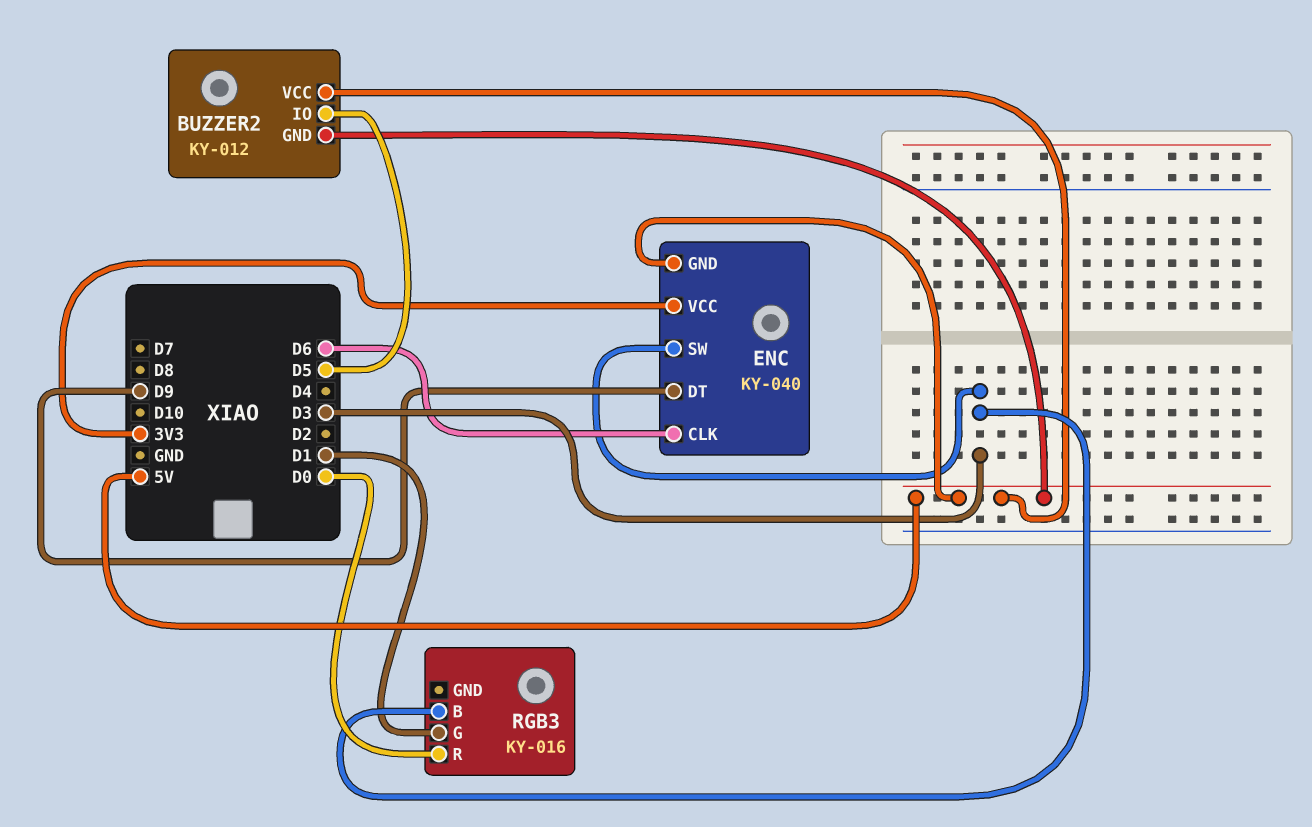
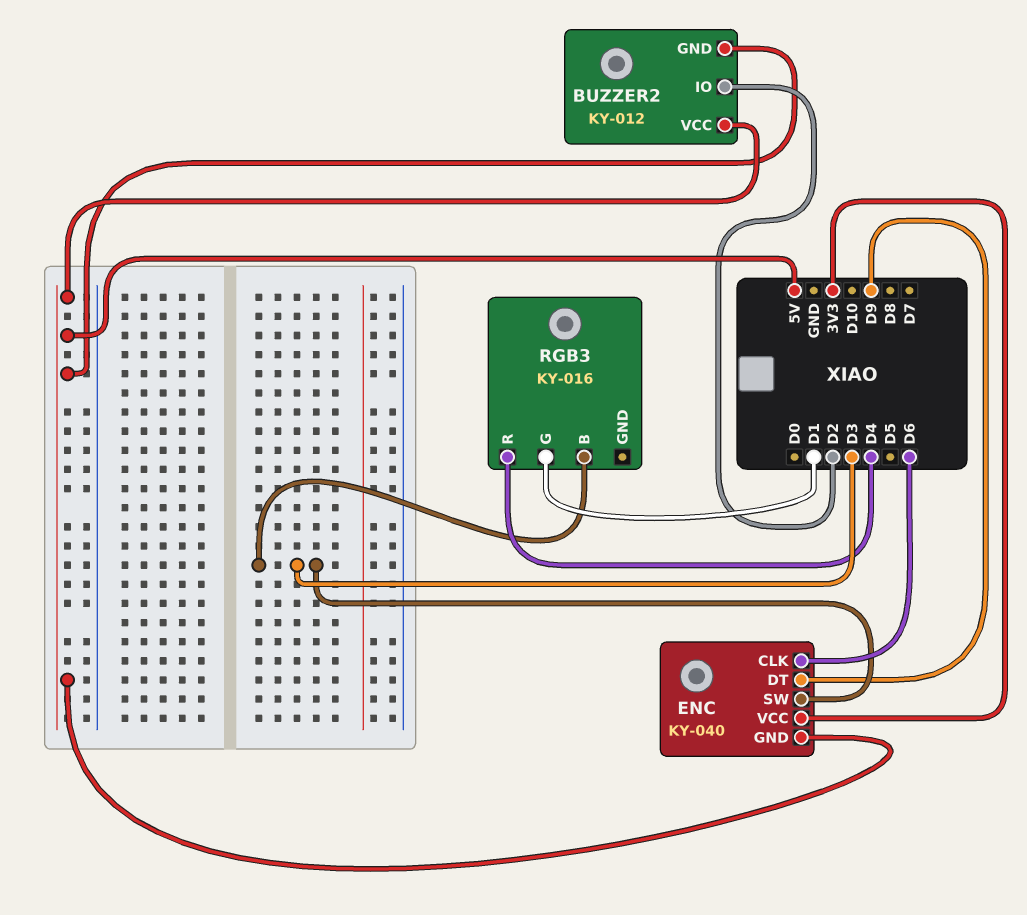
BUZZER2 pin IO: D5 -> D2
RGB3 pin R: D0 -> D4

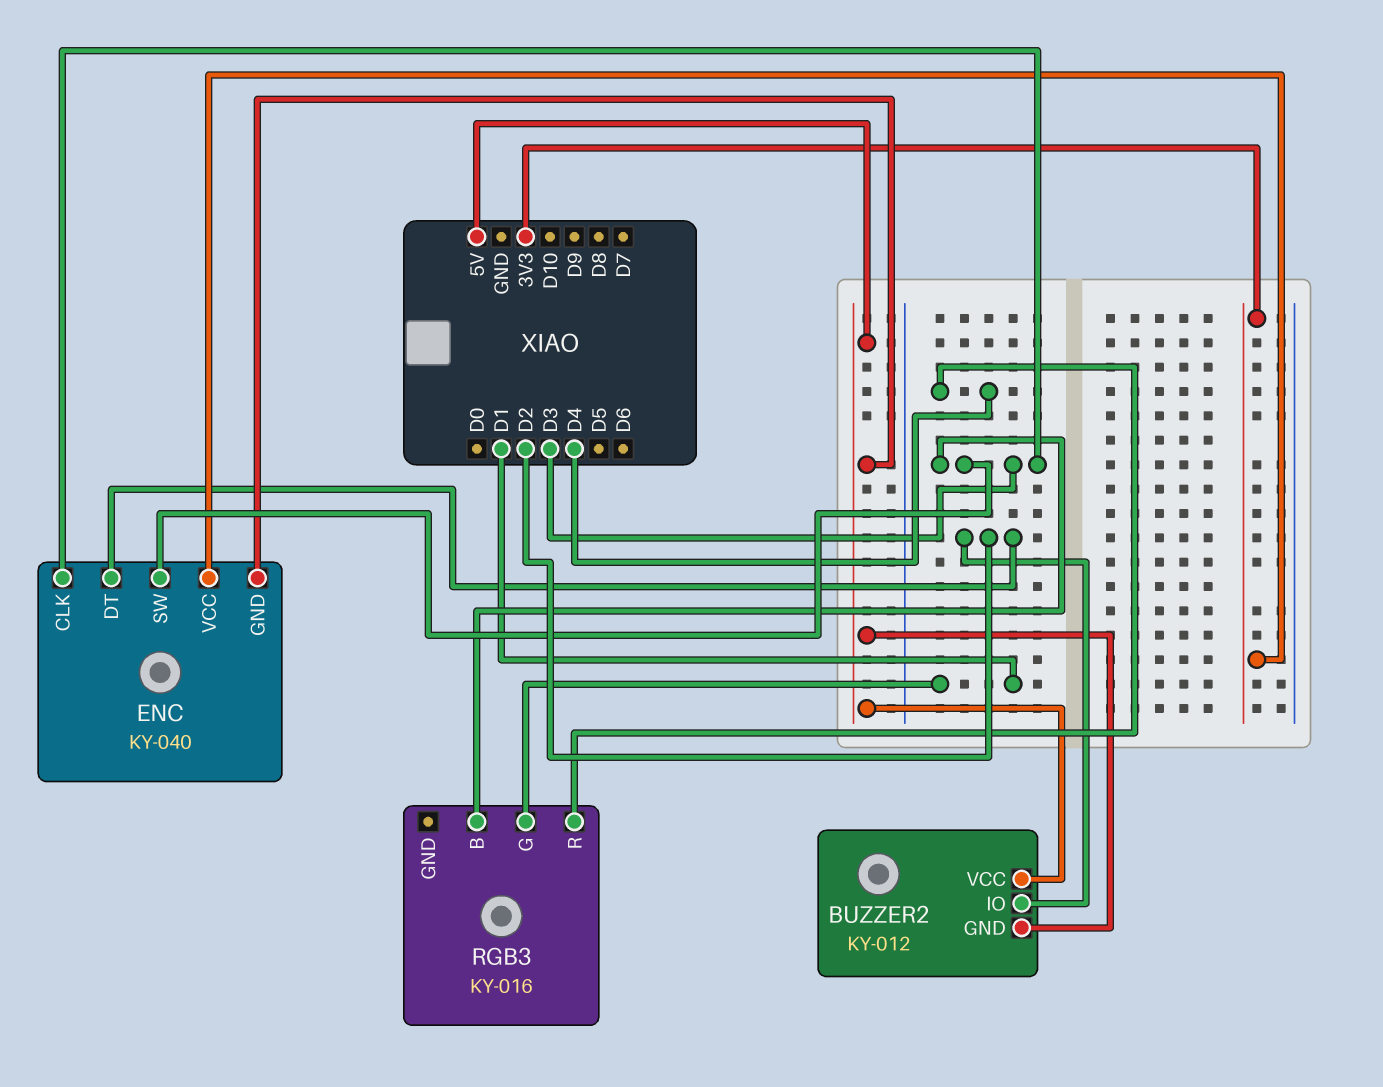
ENC pin CLK: D6 -> D3
ENC pin DT: D9 -> D2

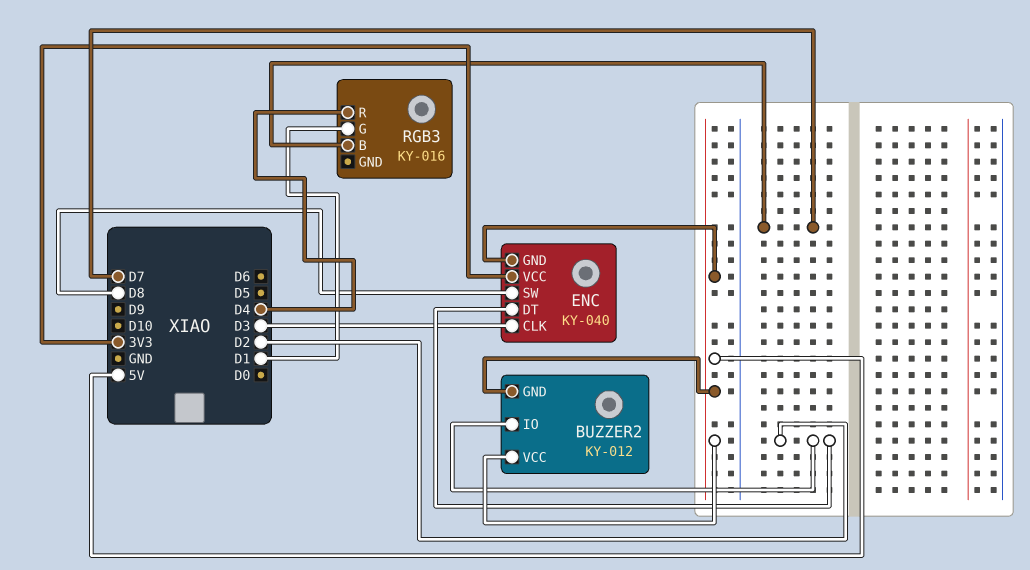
ENC pin SW: D3 -> D8
RGB3 pin B: D3 -> D7

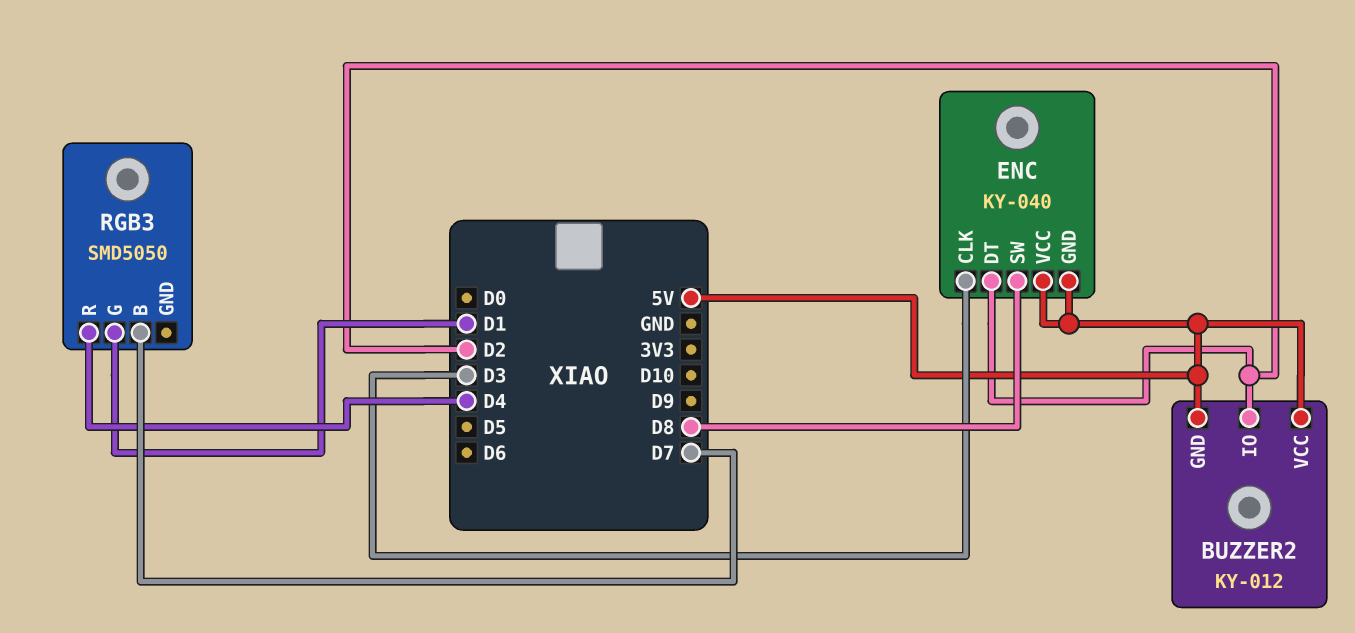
ENC pin VCC: 3V3 -> 5V
RGB3: KY-016 -> SMD5050

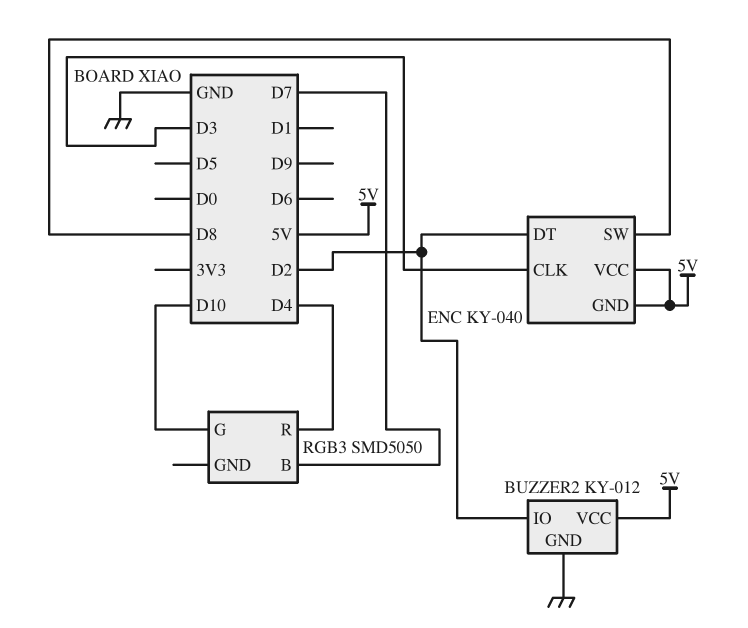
BUZZER2 pin GND: 5V -> GND
RGB3 pin G: D1 -> D10

